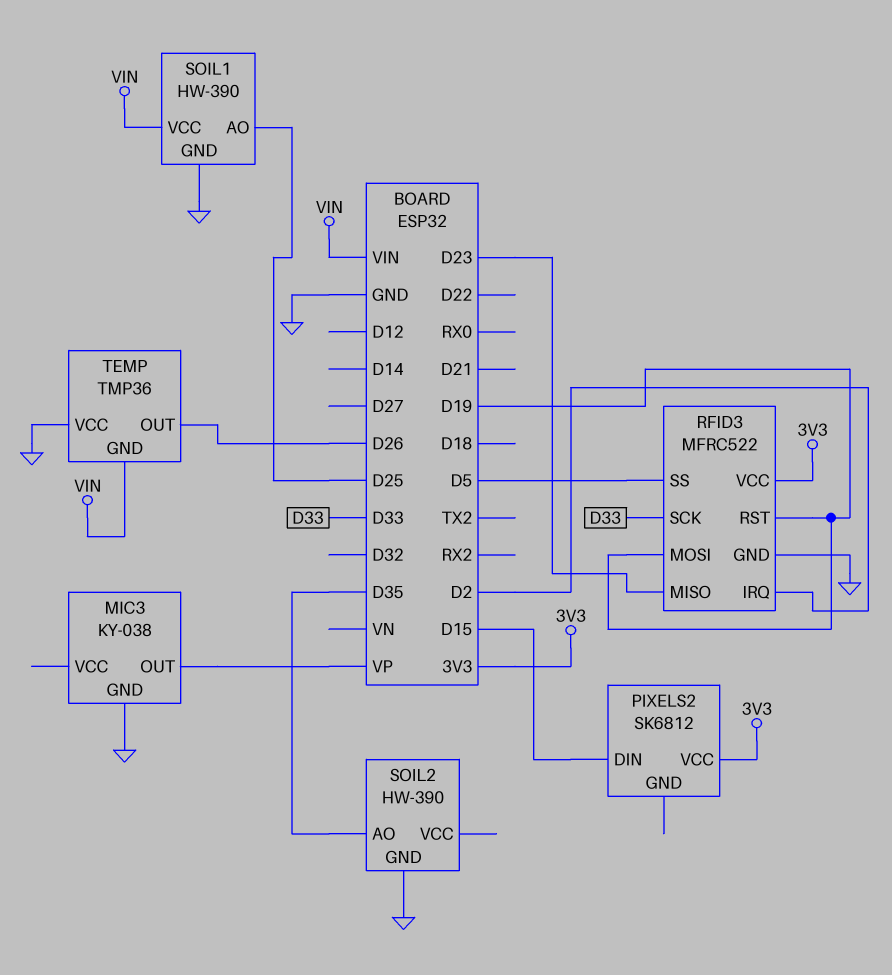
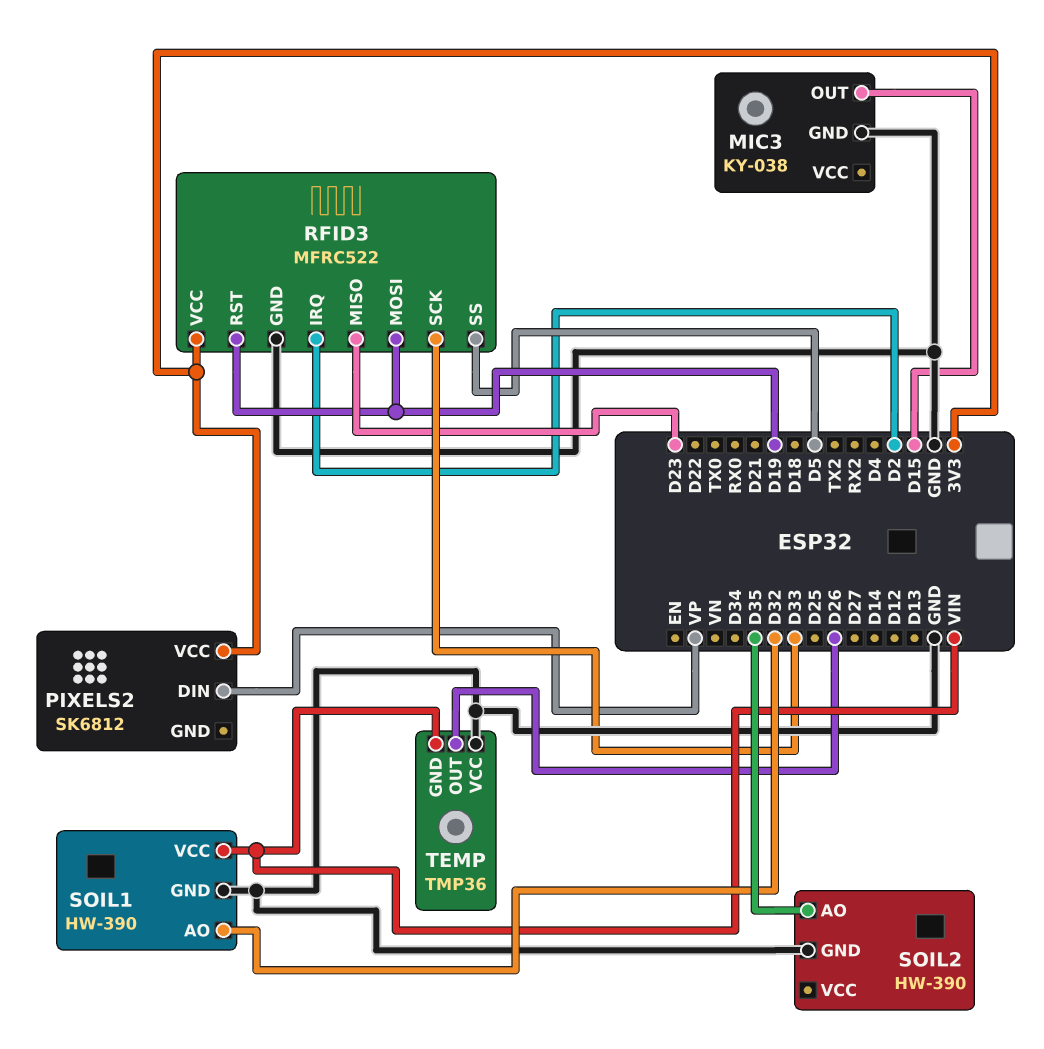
MIC3 pin OUT: VP -> D15
PIXELS2 pin DIN: D15 -> VP
SOIL1 pin AO: D25 -> D32

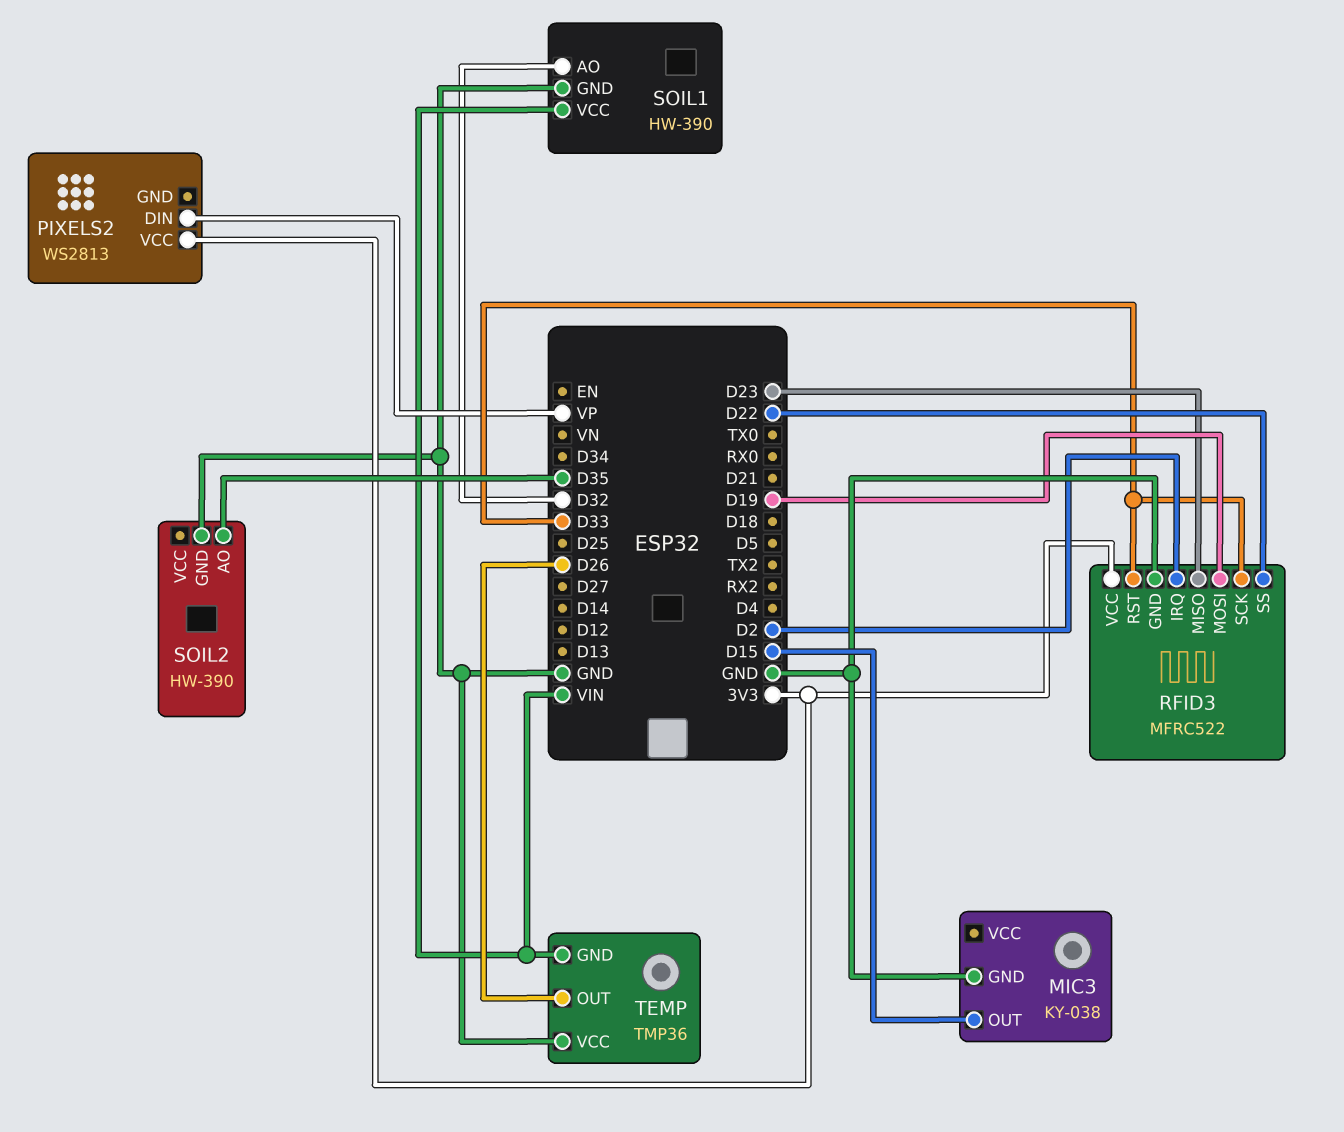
PIXELS2: SK6812 -> WS2813
RFID3 pin RST: D19 -> D33
RFID3 pin SS: D5 -> D22

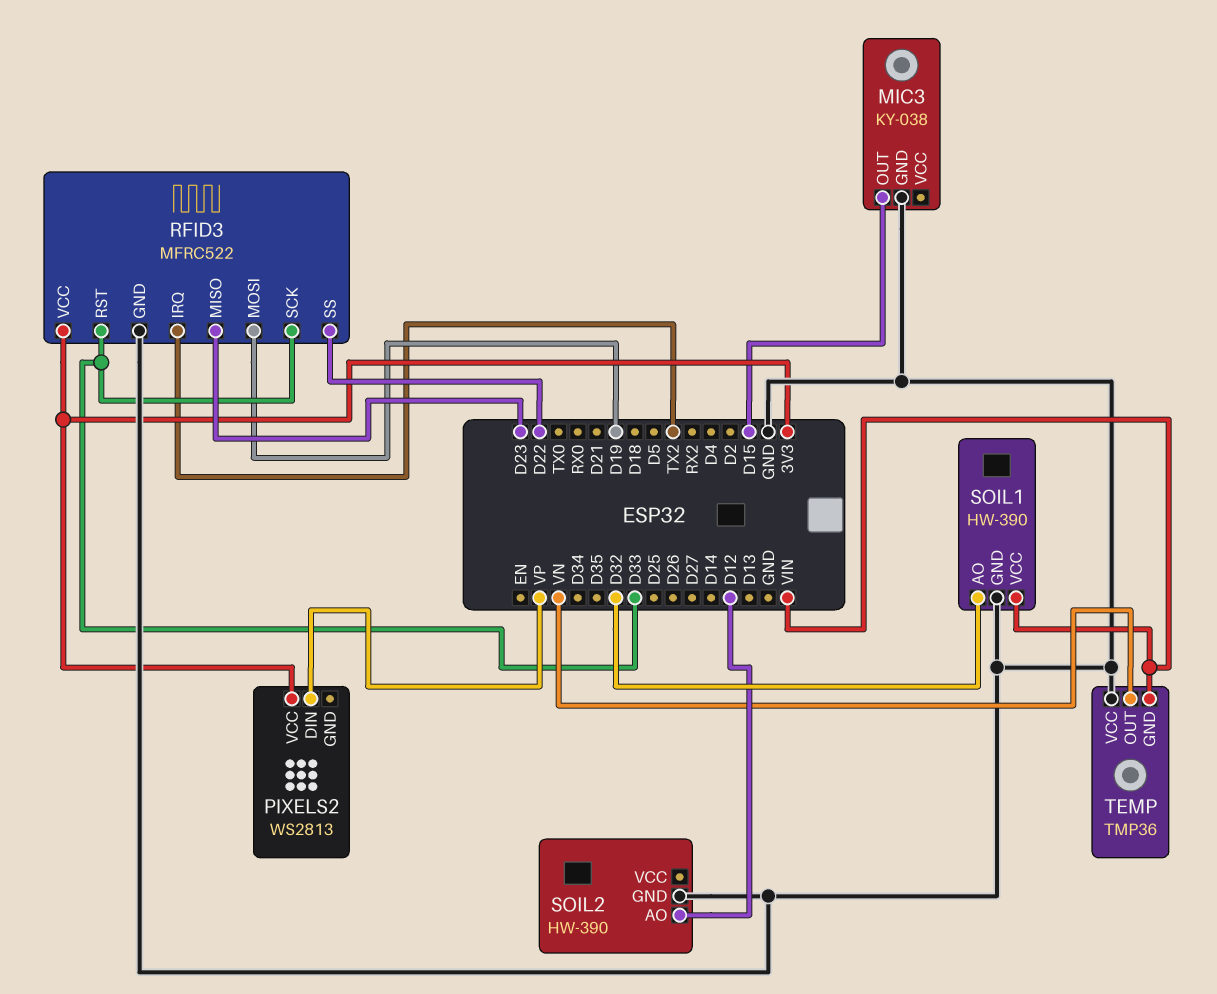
RFID3 pin IRQ: D2 -> TX2
SOIL2 pin AO: D35 -> D12
TEMP pin OUT: D26 -> VN

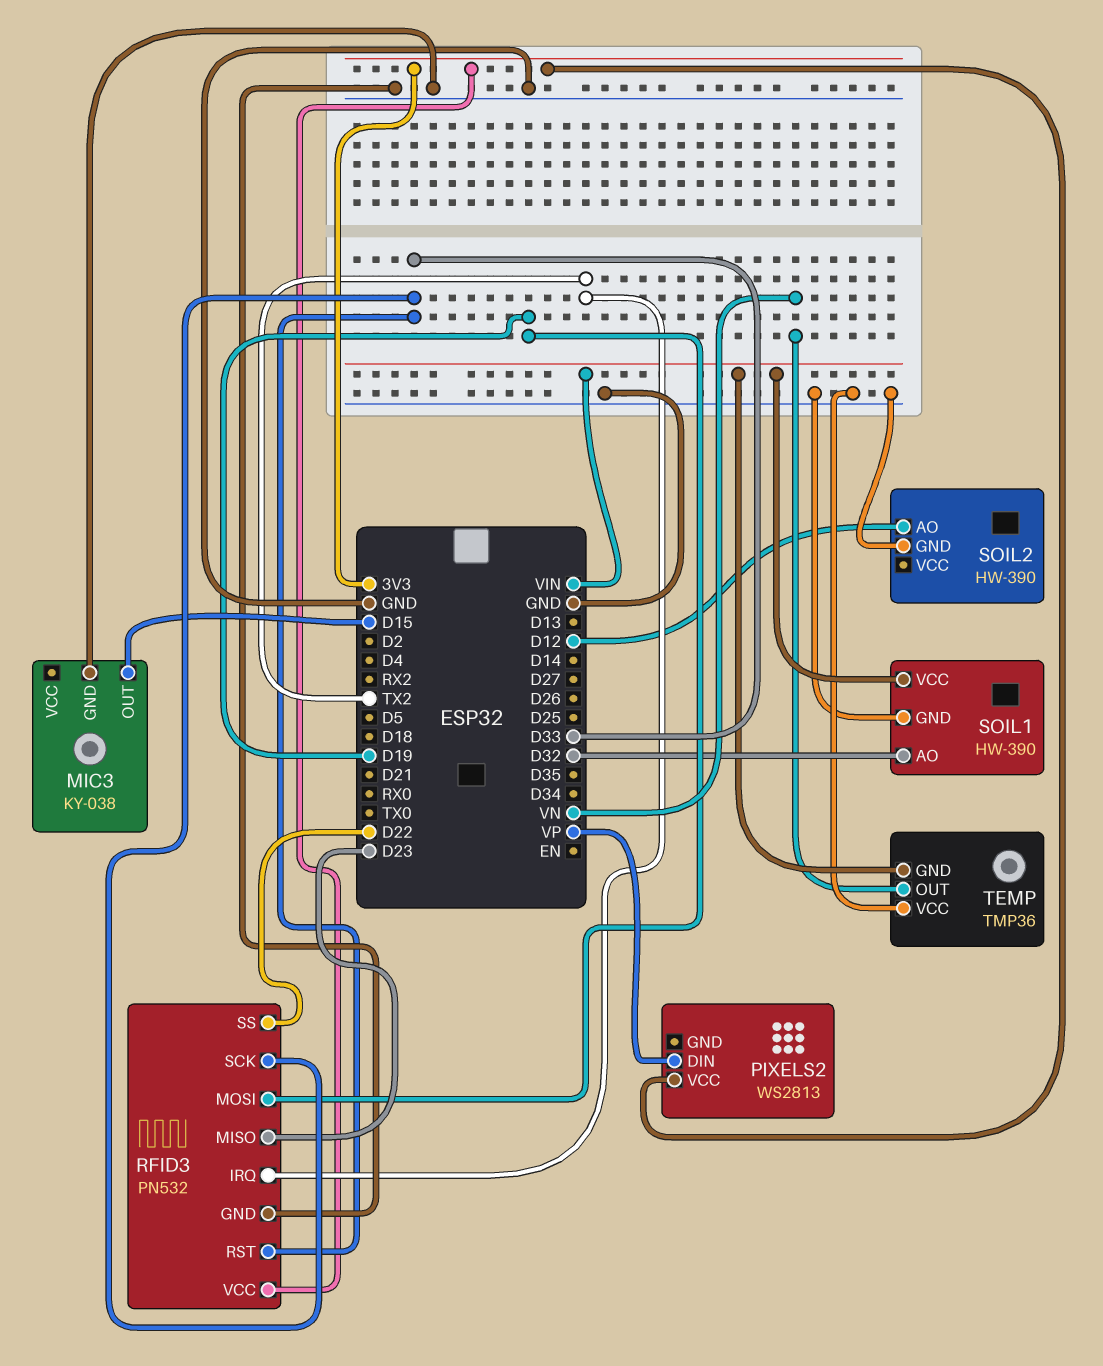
RFID3: MFRC522 -> PN532

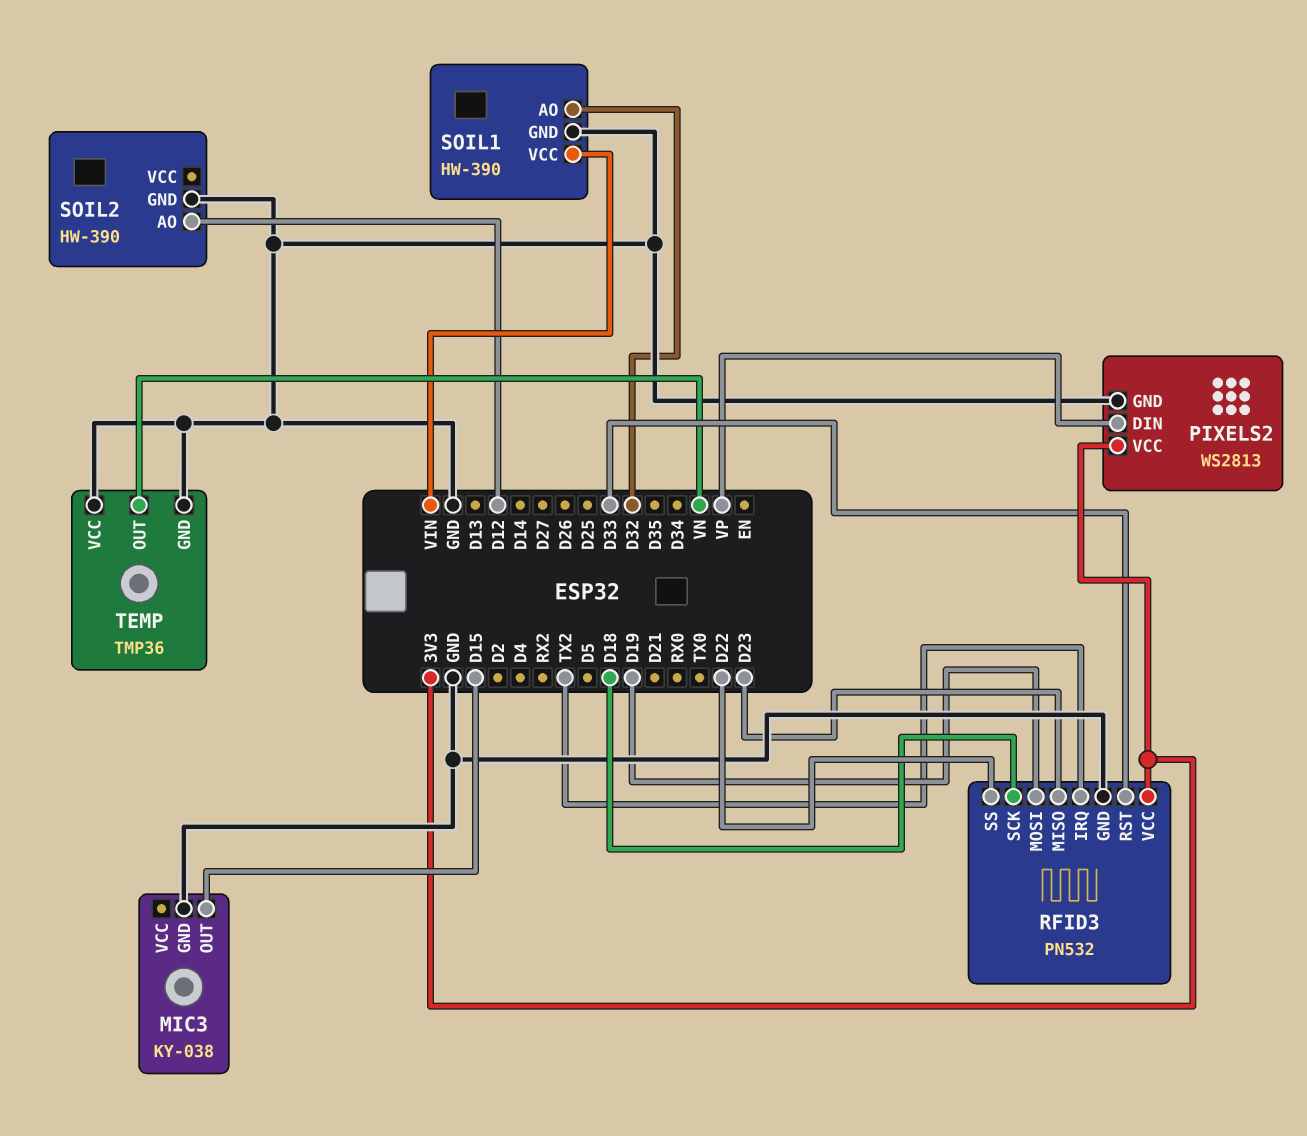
PIXELS2 pin GND: none -> GND
RFID3 pin SCK: D33 -> D18
TEMP pin GND: VIN -> GND

